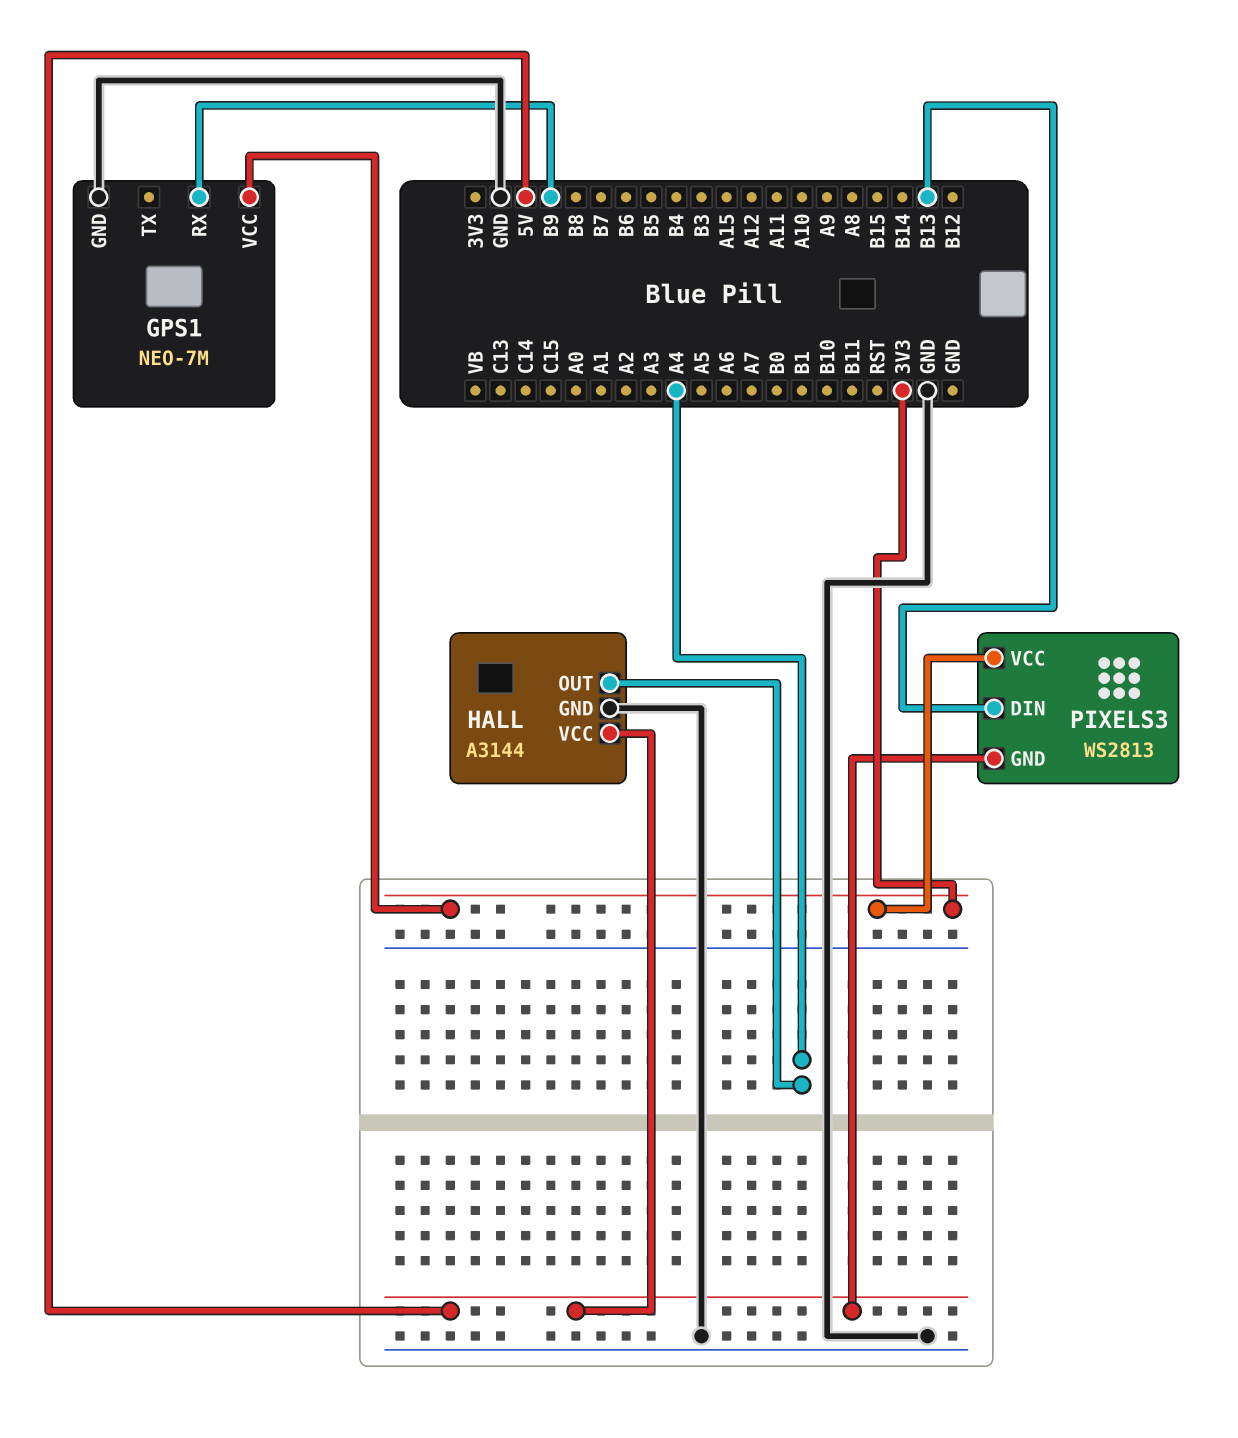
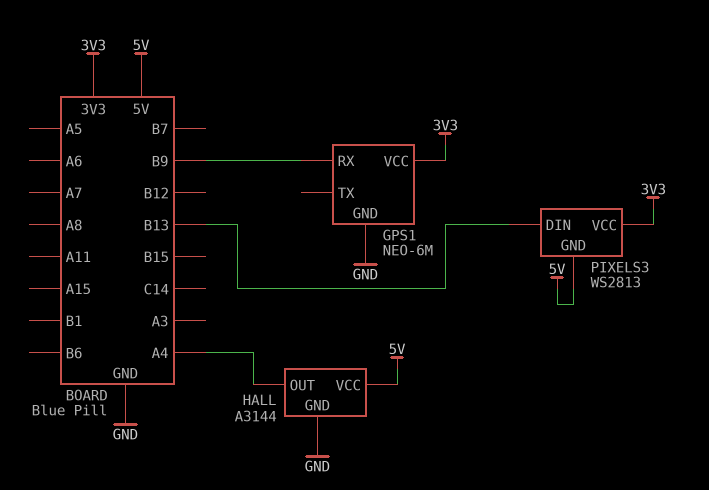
GPS1: NEO-7M -> NEO-6M

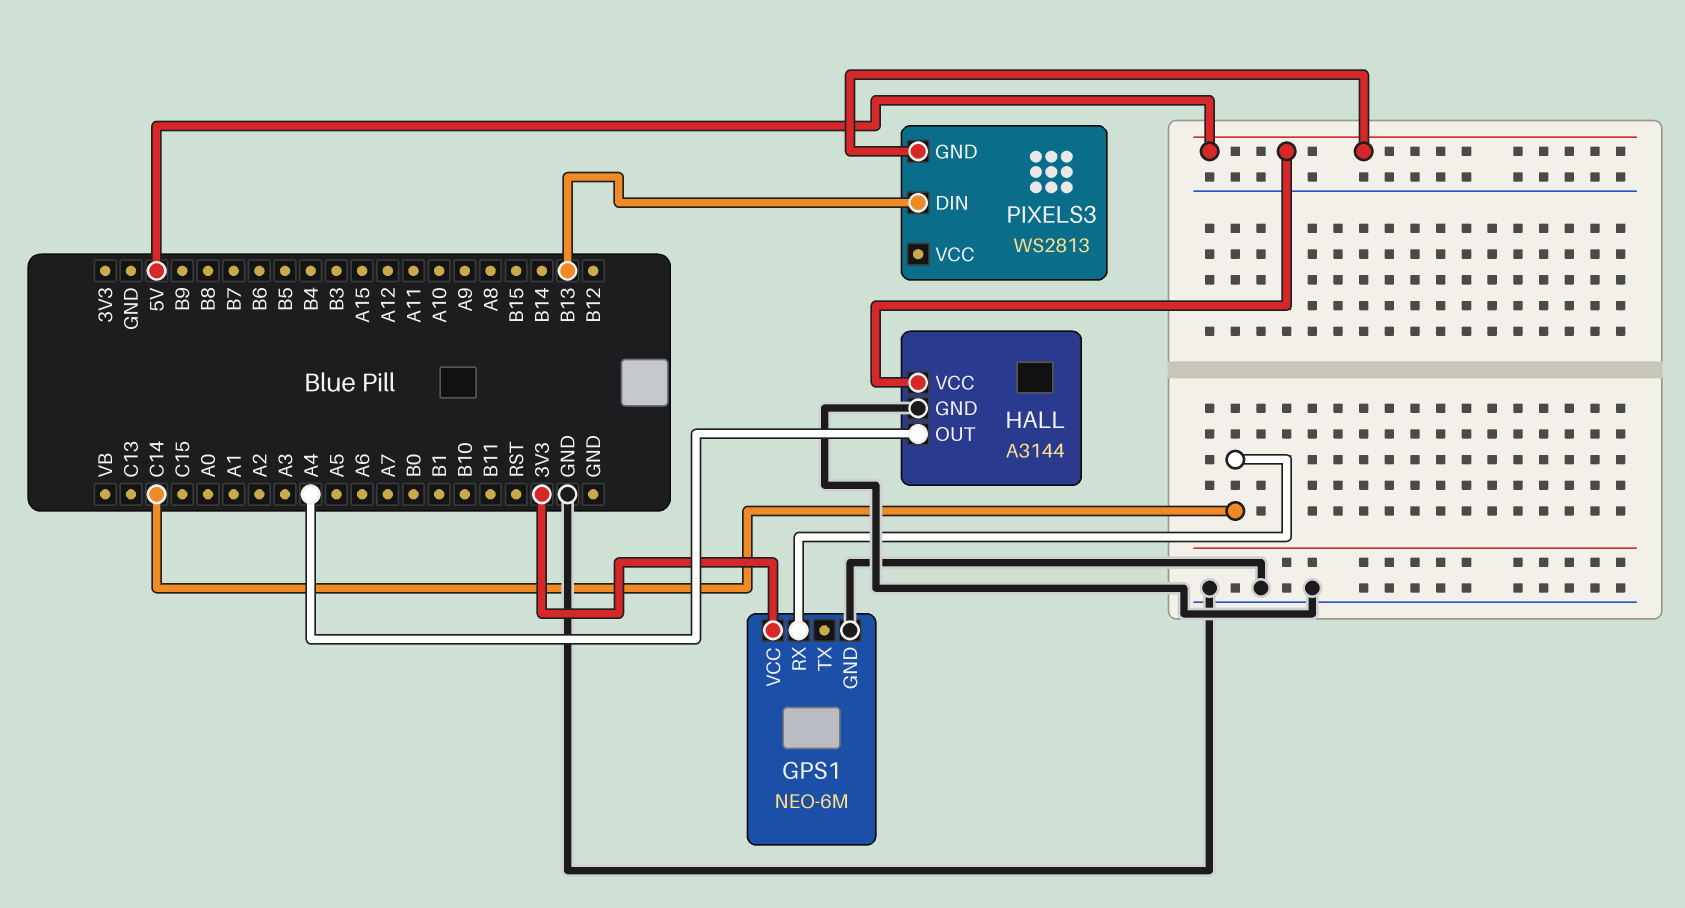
GPS1 pin RX: B9 -> C14
PIXELS3 pin VCC: 3V3 -> none

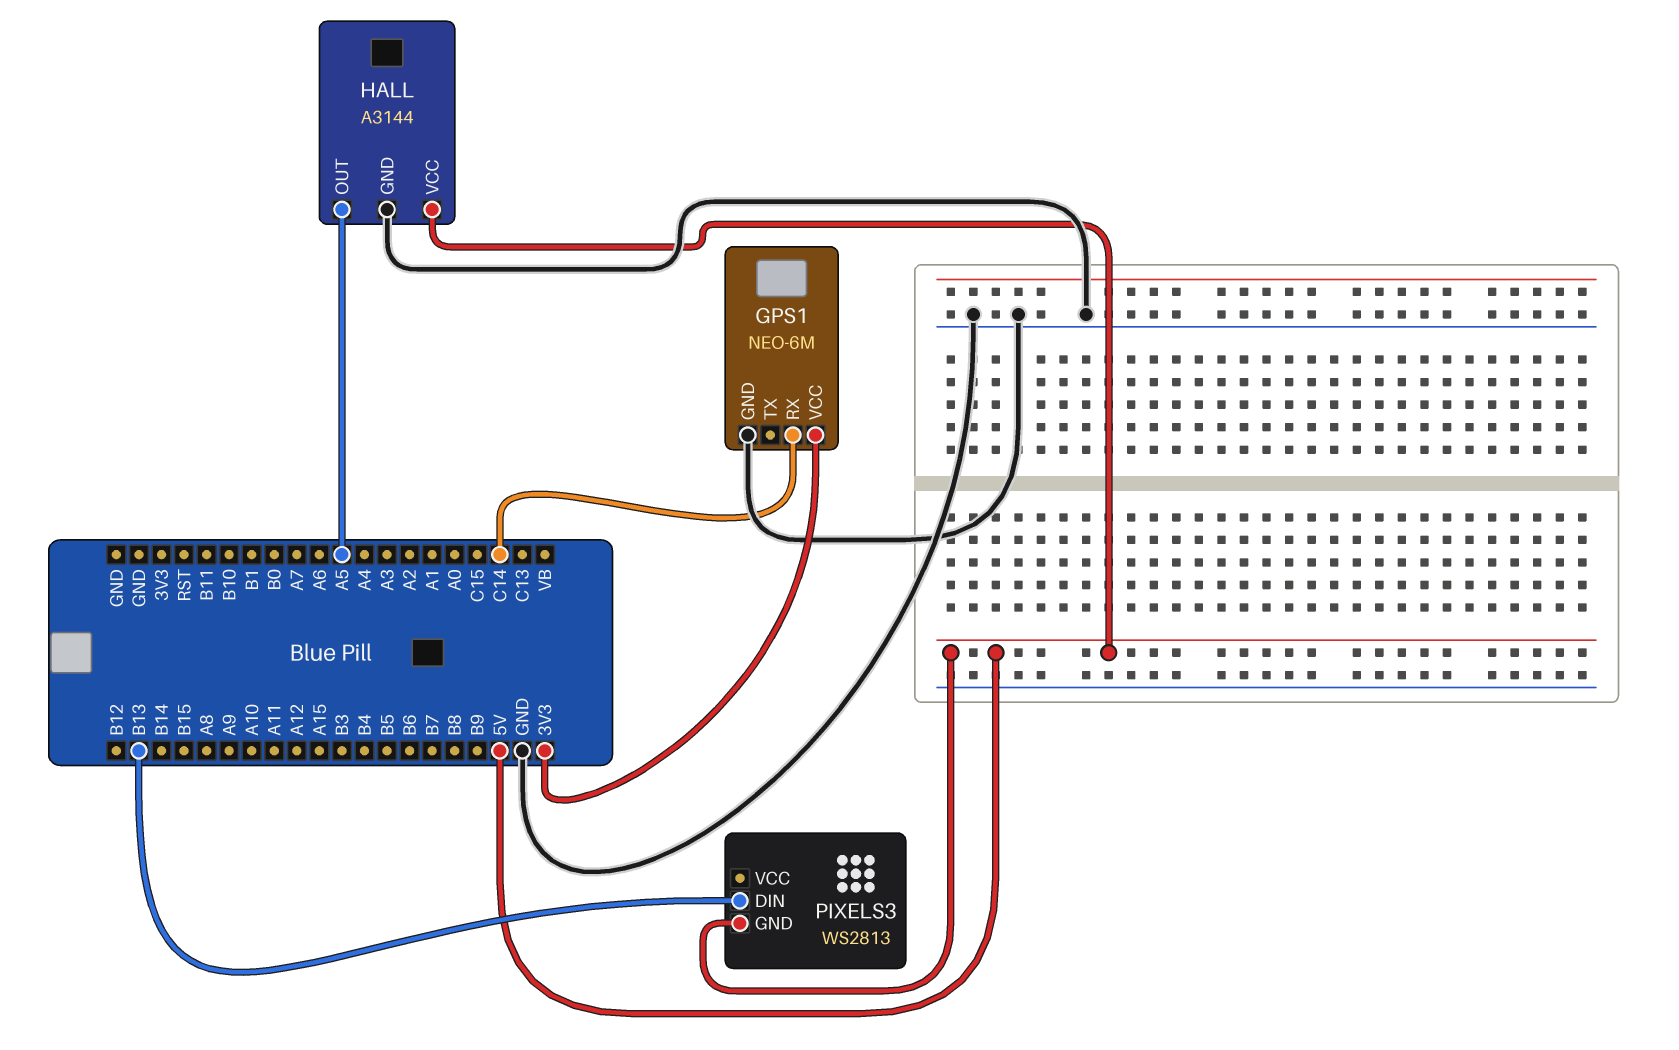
HALL pin OUT: A4 -> A5

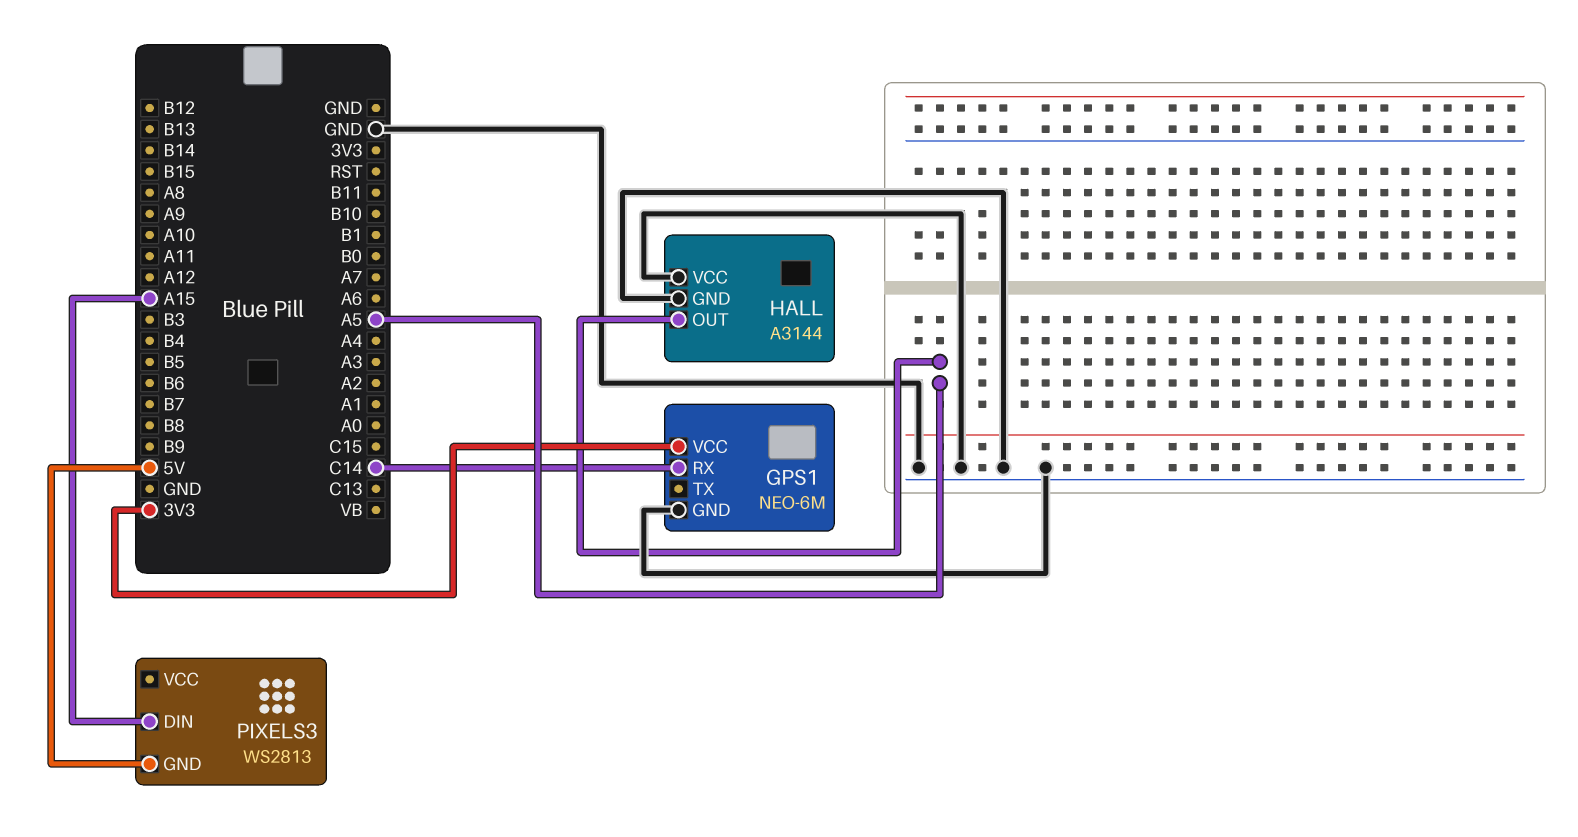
HALL pin VCC: 5V -> GND
PIXELS3 pin DIN: B13 -> A15

